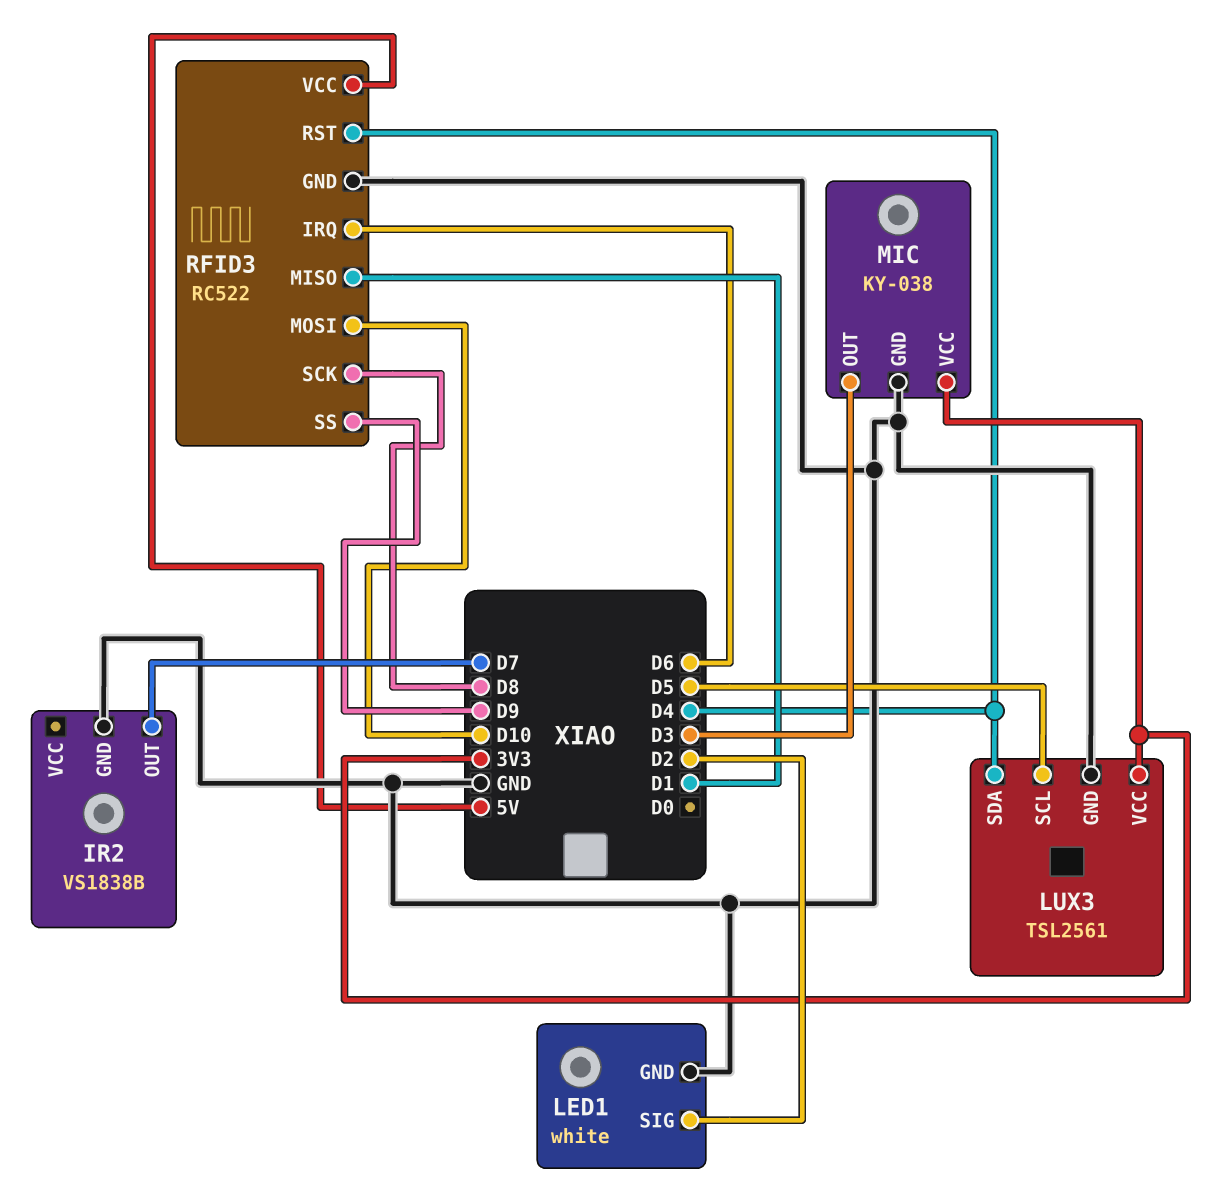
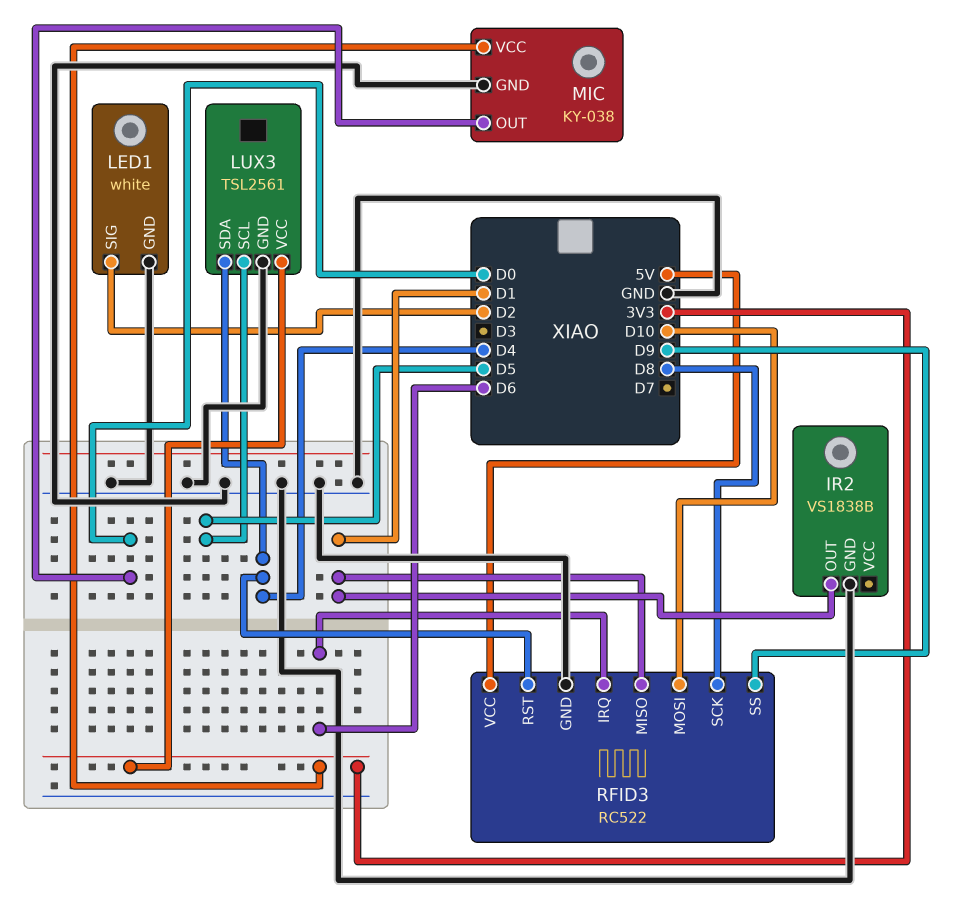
IR2 pin OUT: D7 -> D1
MIC pin OUT: D3 -> D0

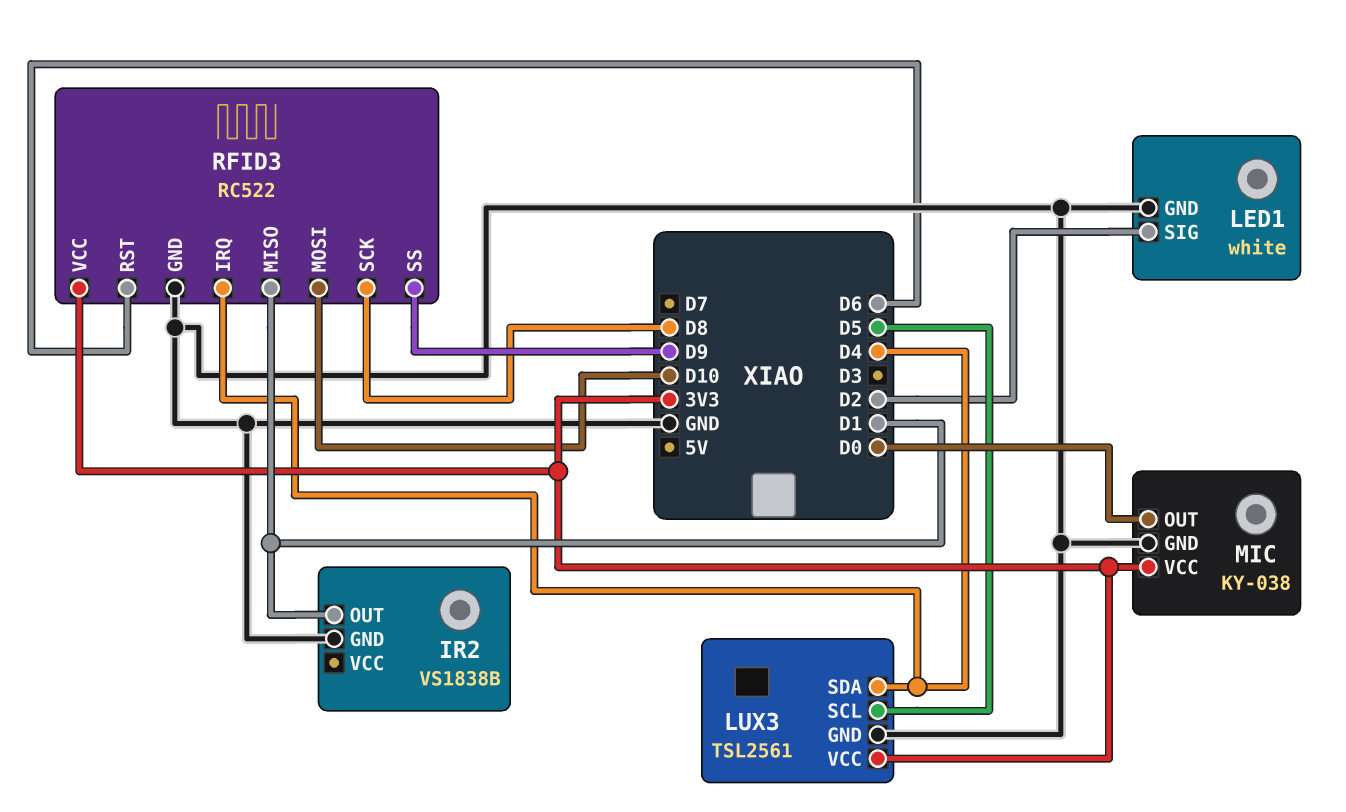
RFID3 pin IRQ: D6 -> D4
RFID3 pin RST: D4 -> D6
RFID3 pin VCC: 5V -> 3V3

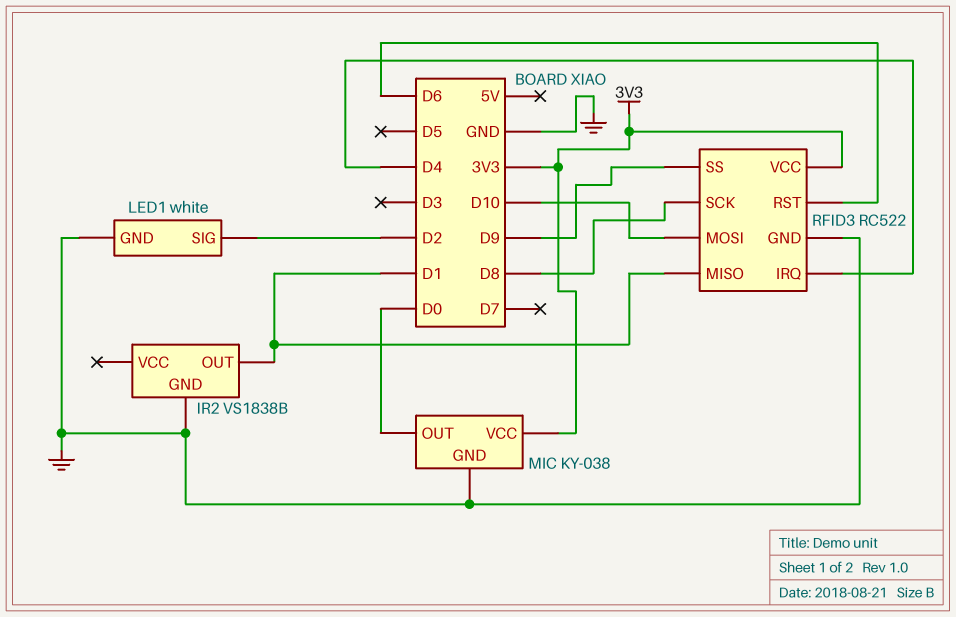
LUX3: TSL2561 -> none
LUX3 pin GND: GND -> none
LUX3 pin SCL: D5 -> none
LUX3 pin SDA: D4 -> none
LUX3 pin VCC: 3V3 -> none

